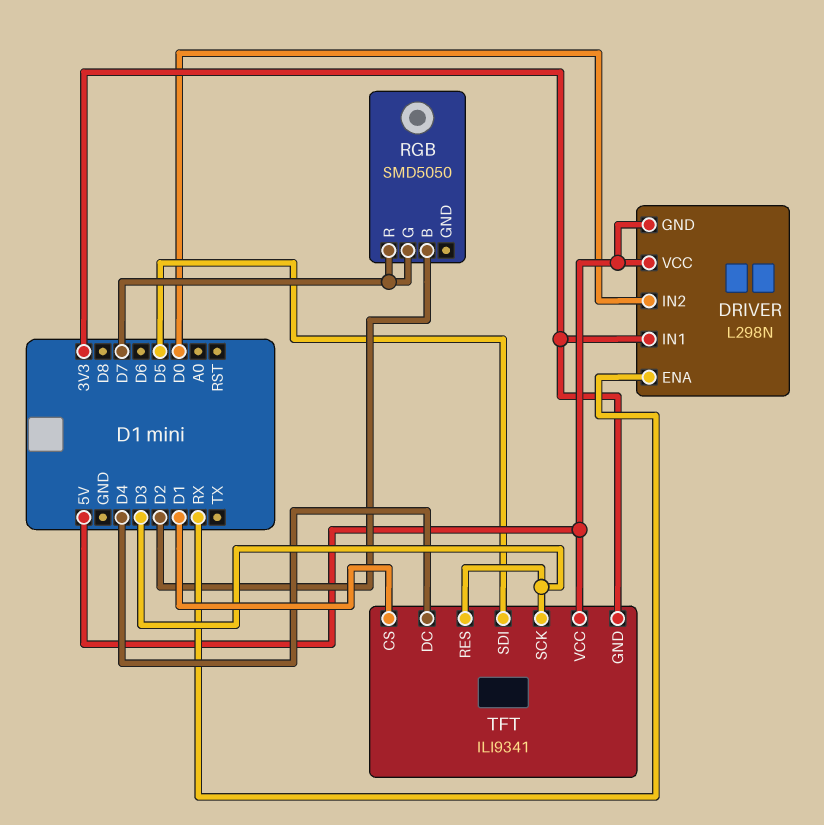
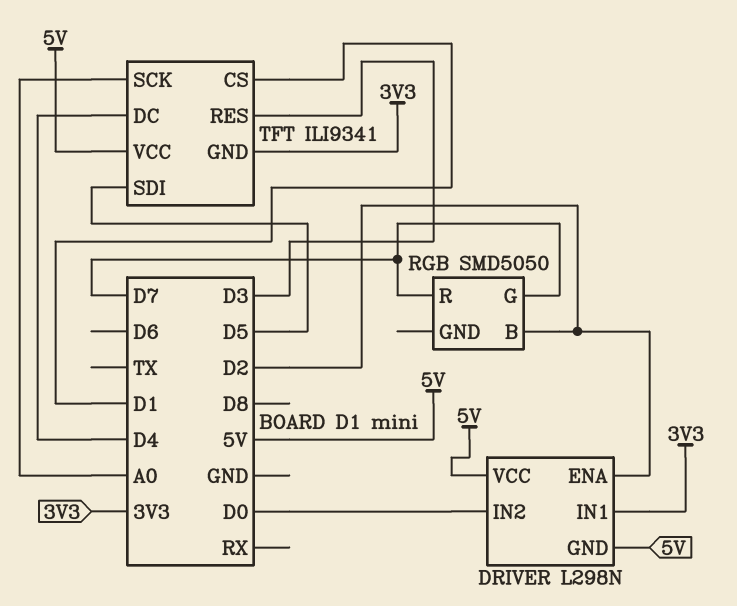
DRIVER pin ENA: RX -> D2
TFT pin SCK: D3 -> A0

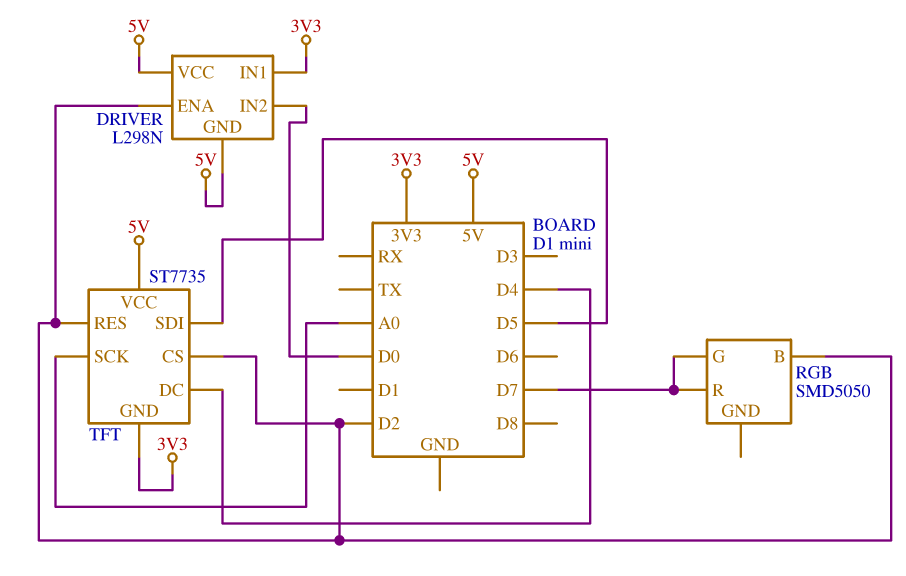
TFT: ILI9341 -> ST7735
TFT pin CS: D1 -> D2
TFT pin RES: D3 -> D2

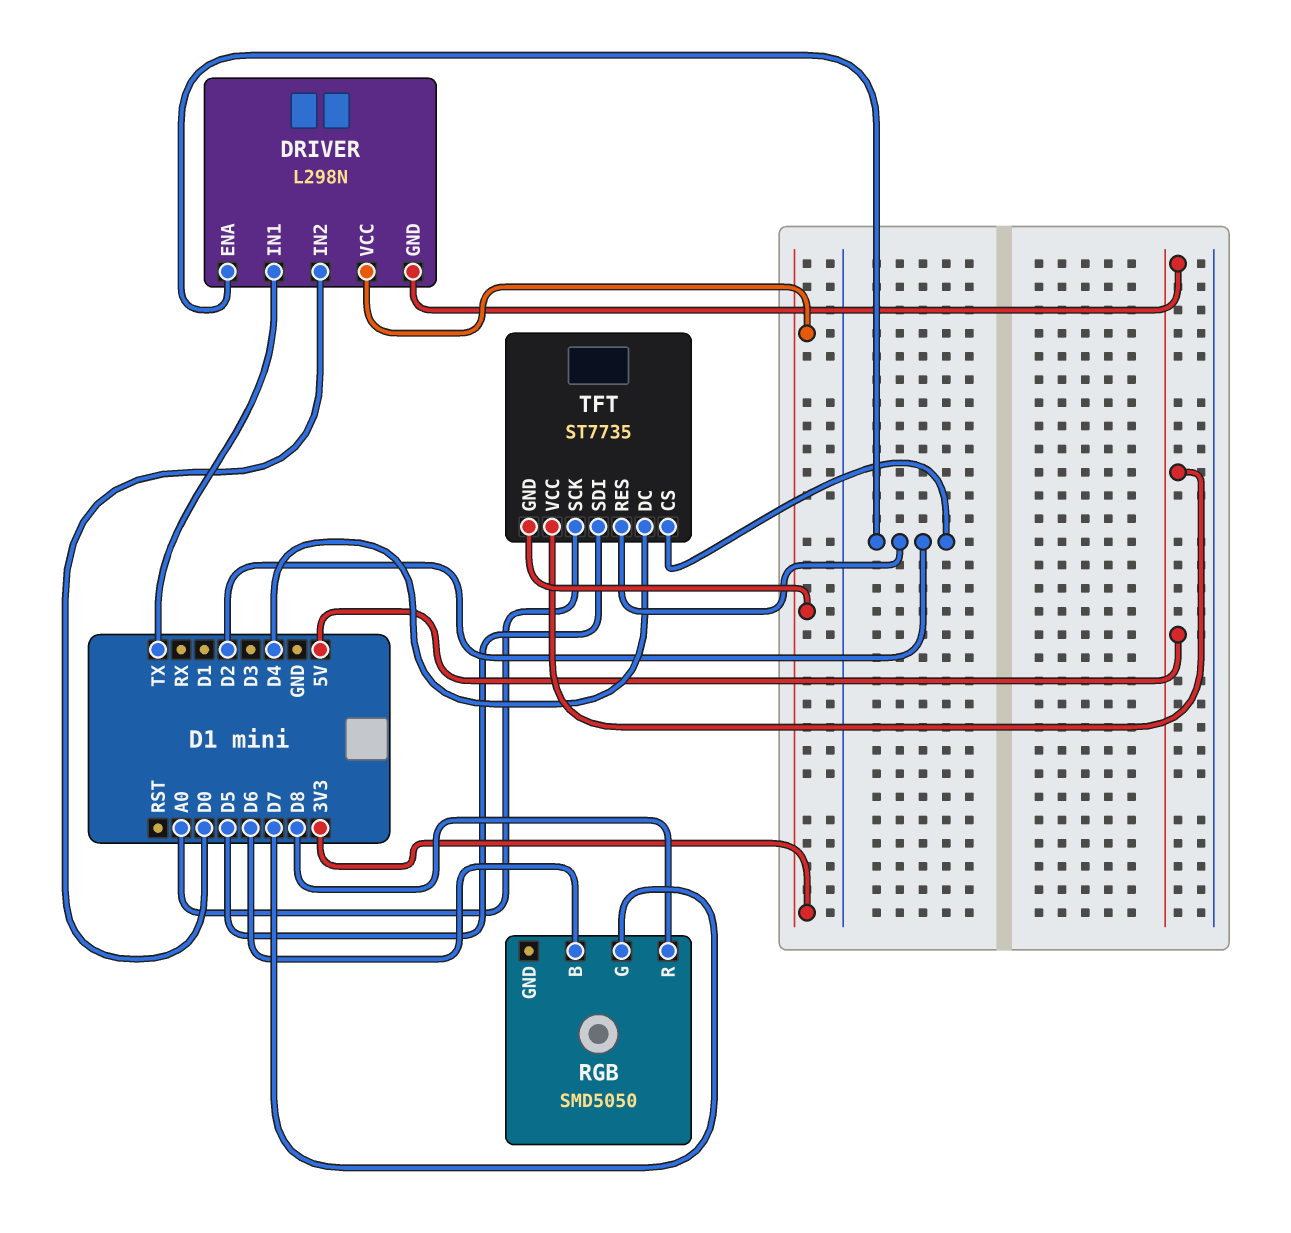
DRIVER pin IN1: 3V3 -> TX
DRIVER pin VCC: 5V -> 3V3
RGB pin B: D2 -> D6
RGB pin R: D7 -> D8

